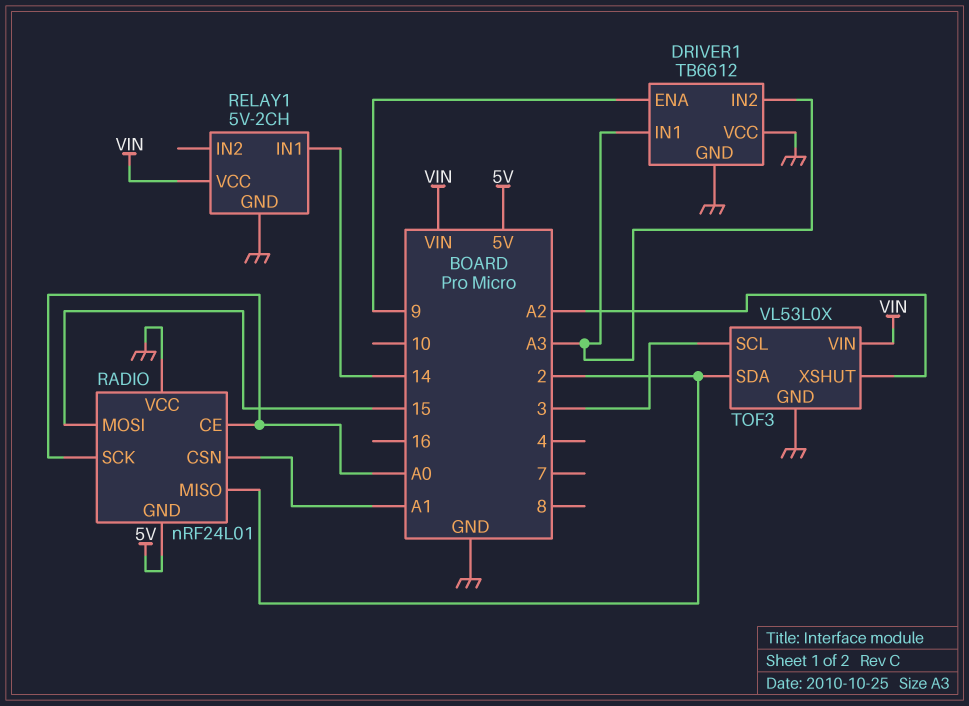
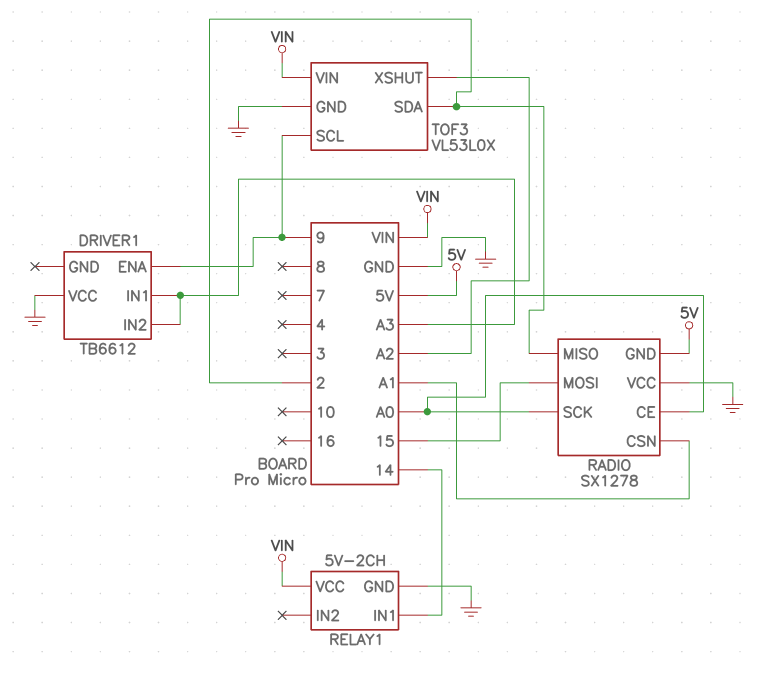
DRIVER1 pin GND: GND -> none
RADIO: nRF24L01 -> SX1278
TOF3 pin SCL: 3 -> 9

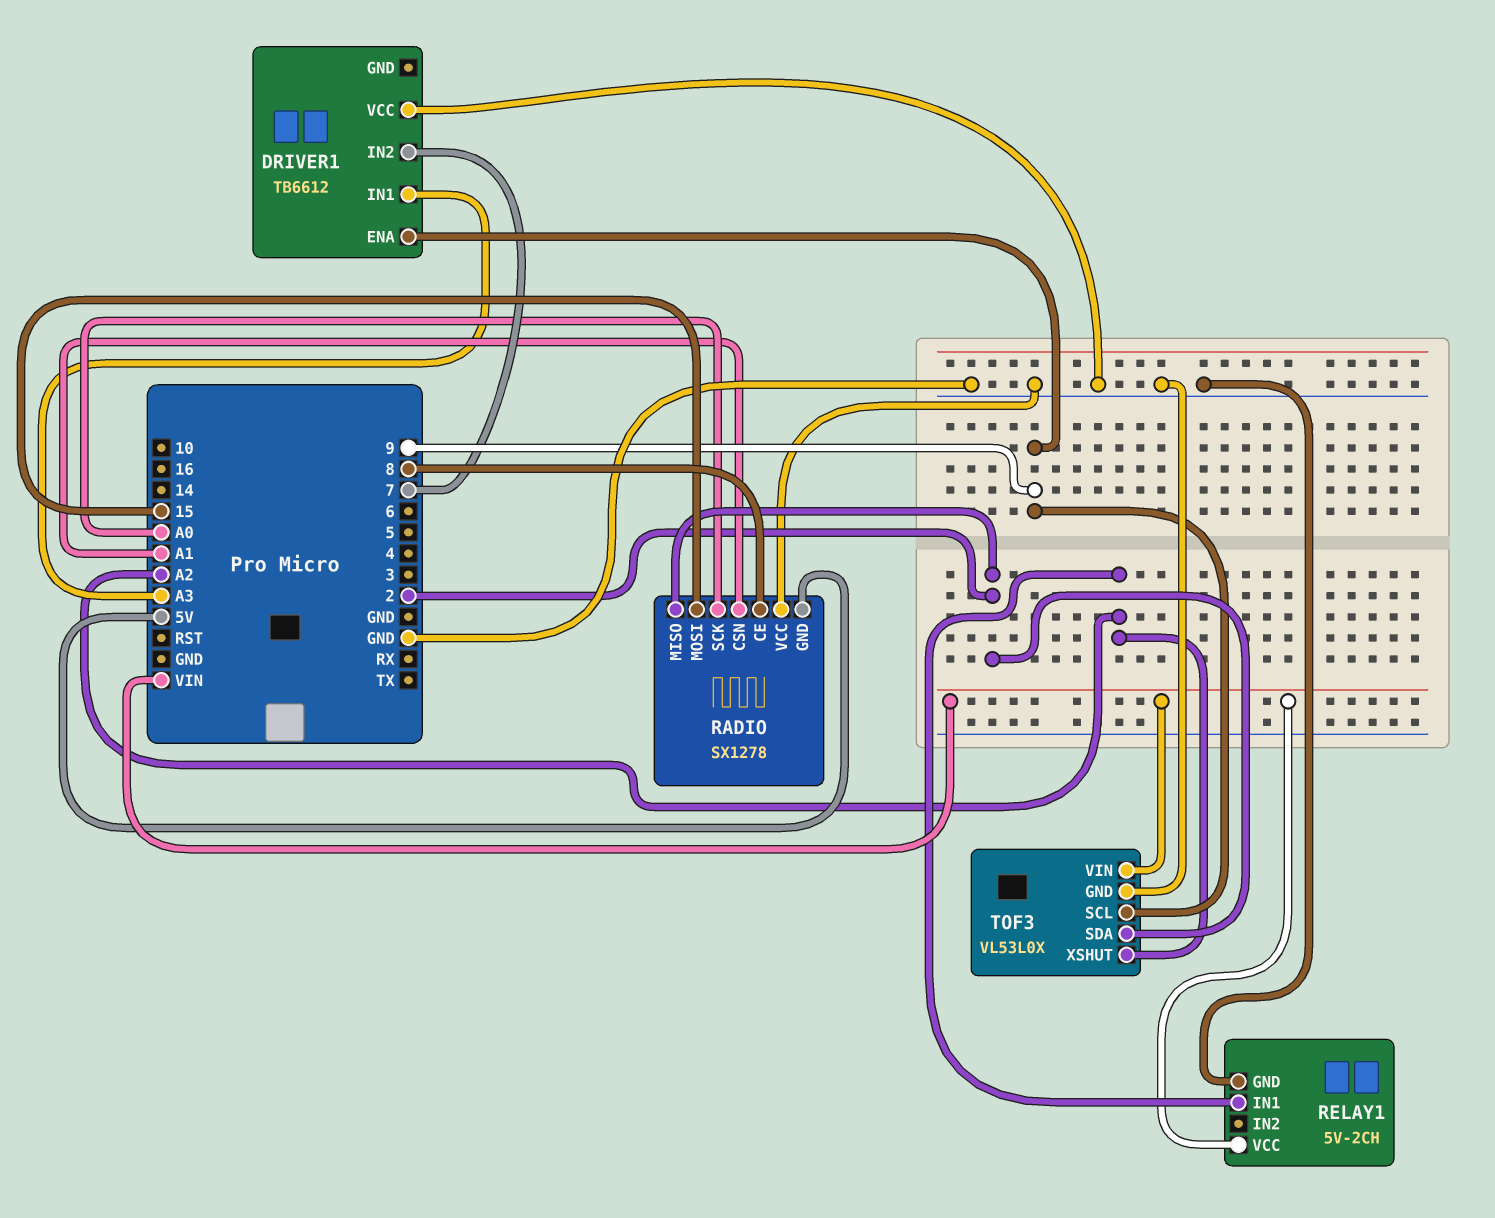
DRIVER1 pin IN2: A3 -> 7
RADIO pin CE: A0 -> 8
RELAY1 pin IN1: 14 -> A2

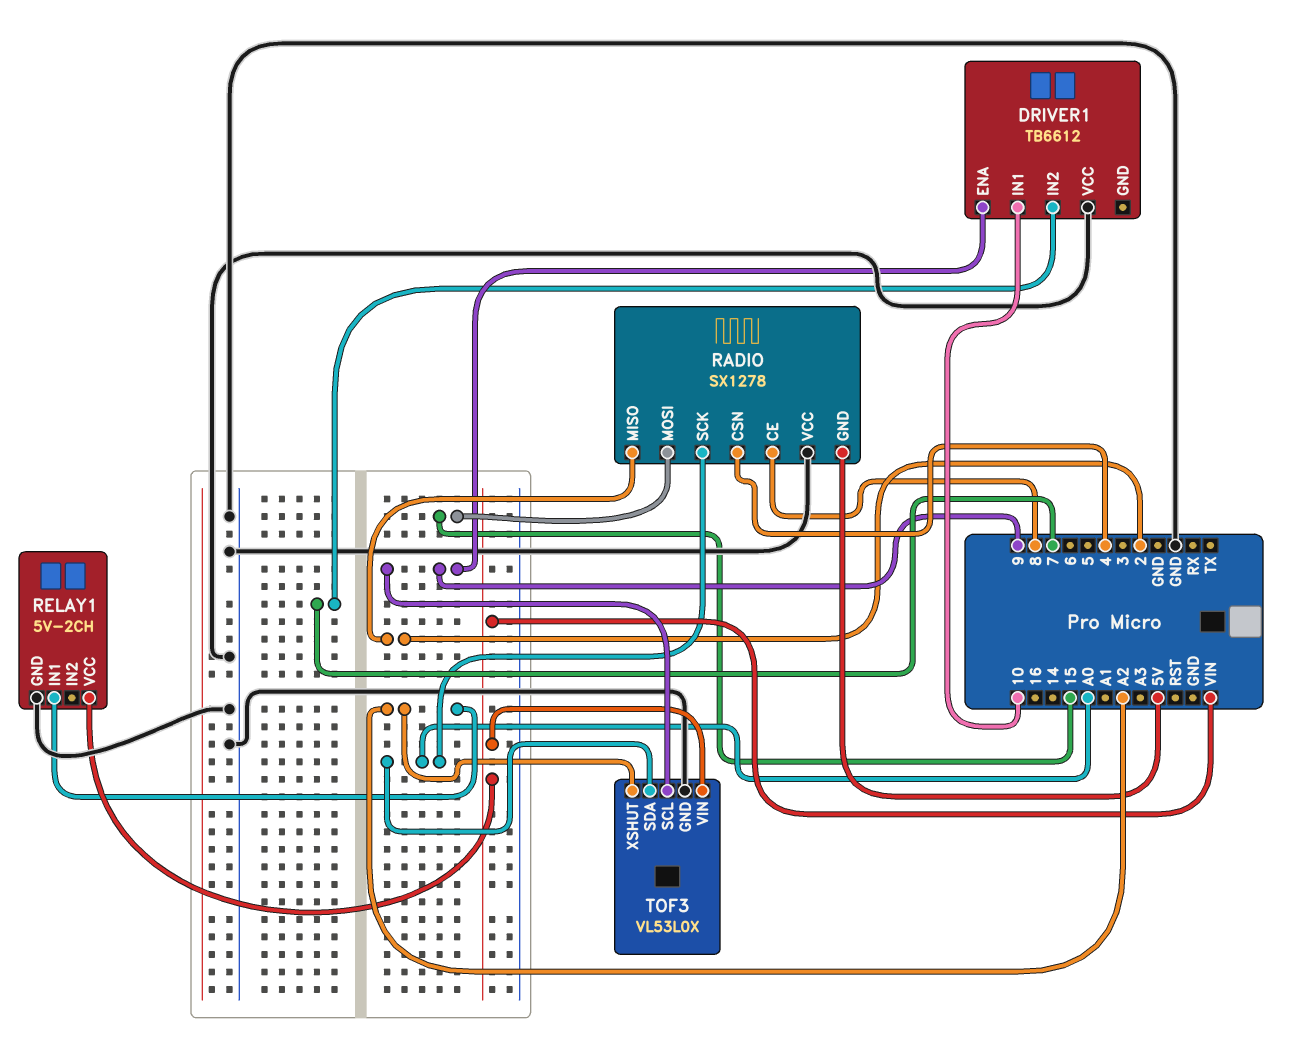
DRIVER1 pin IN1: A3 -> 10
RADIO pin CSN: A1 -> 4
TOF3 pin SDA: 2 -> A0

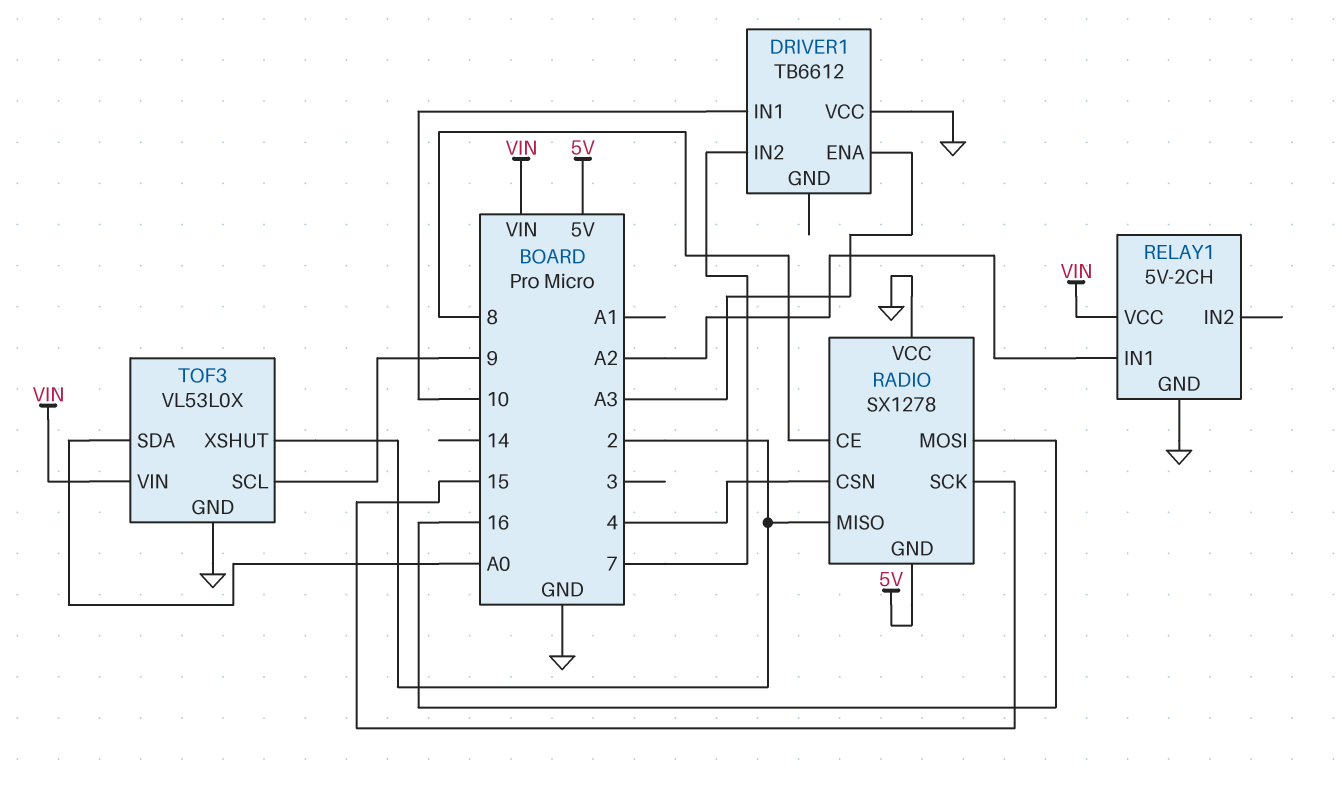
DRIVER1 pin ENA: 9 -> A3
RADIO pin MOSI: 15 -> 16
RADIO pin SCK: A0 -> 15
TOF3 pin XSHUT: A2 -> 2

